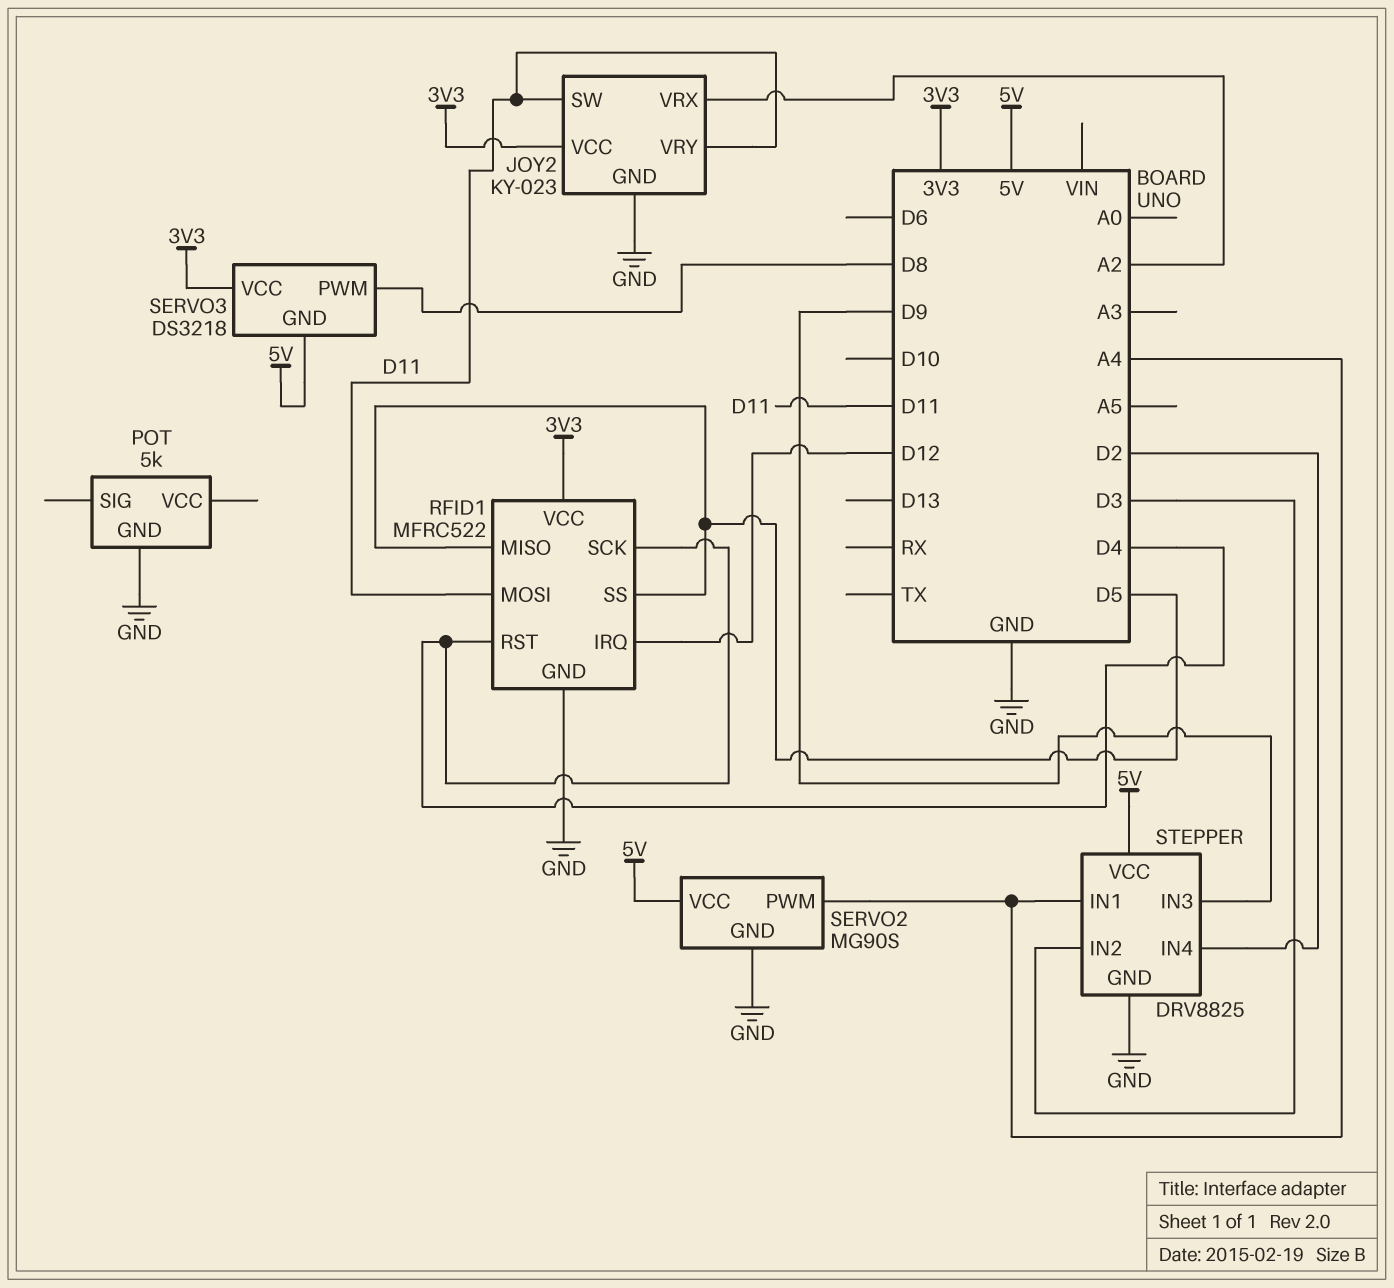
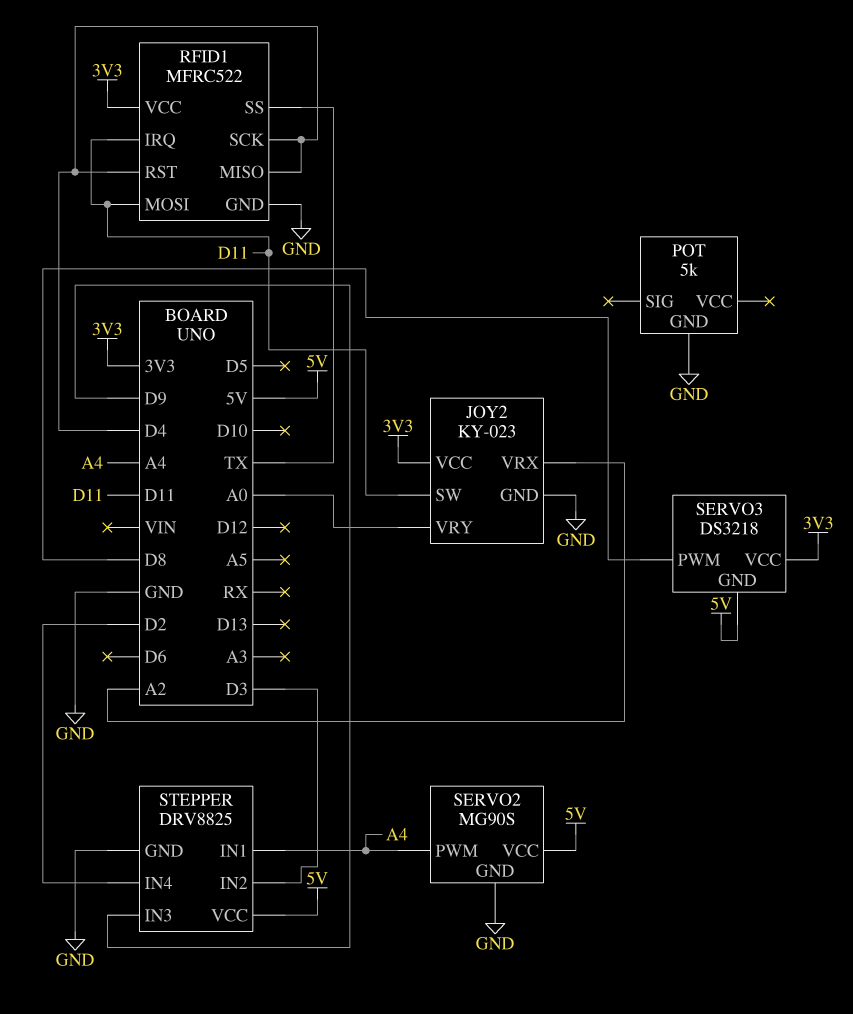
JOY2 pin VRY: D11 -> A0
RFID1 pin IRQ: D12 -> D11
RFID1 pin MISO: D5 -> D4
RFID1 pin SS: D5 -> TX

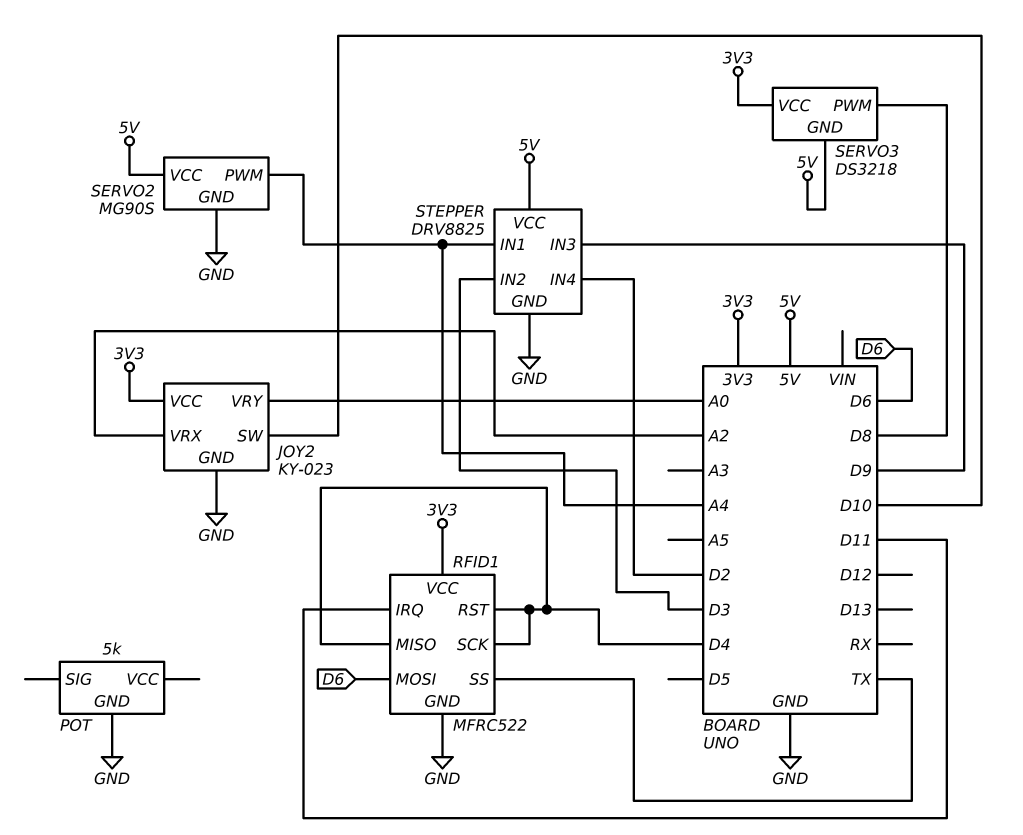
JOY2 pin SW: D11 -> D10
RFID1 pin MOSI: D11 -> D6

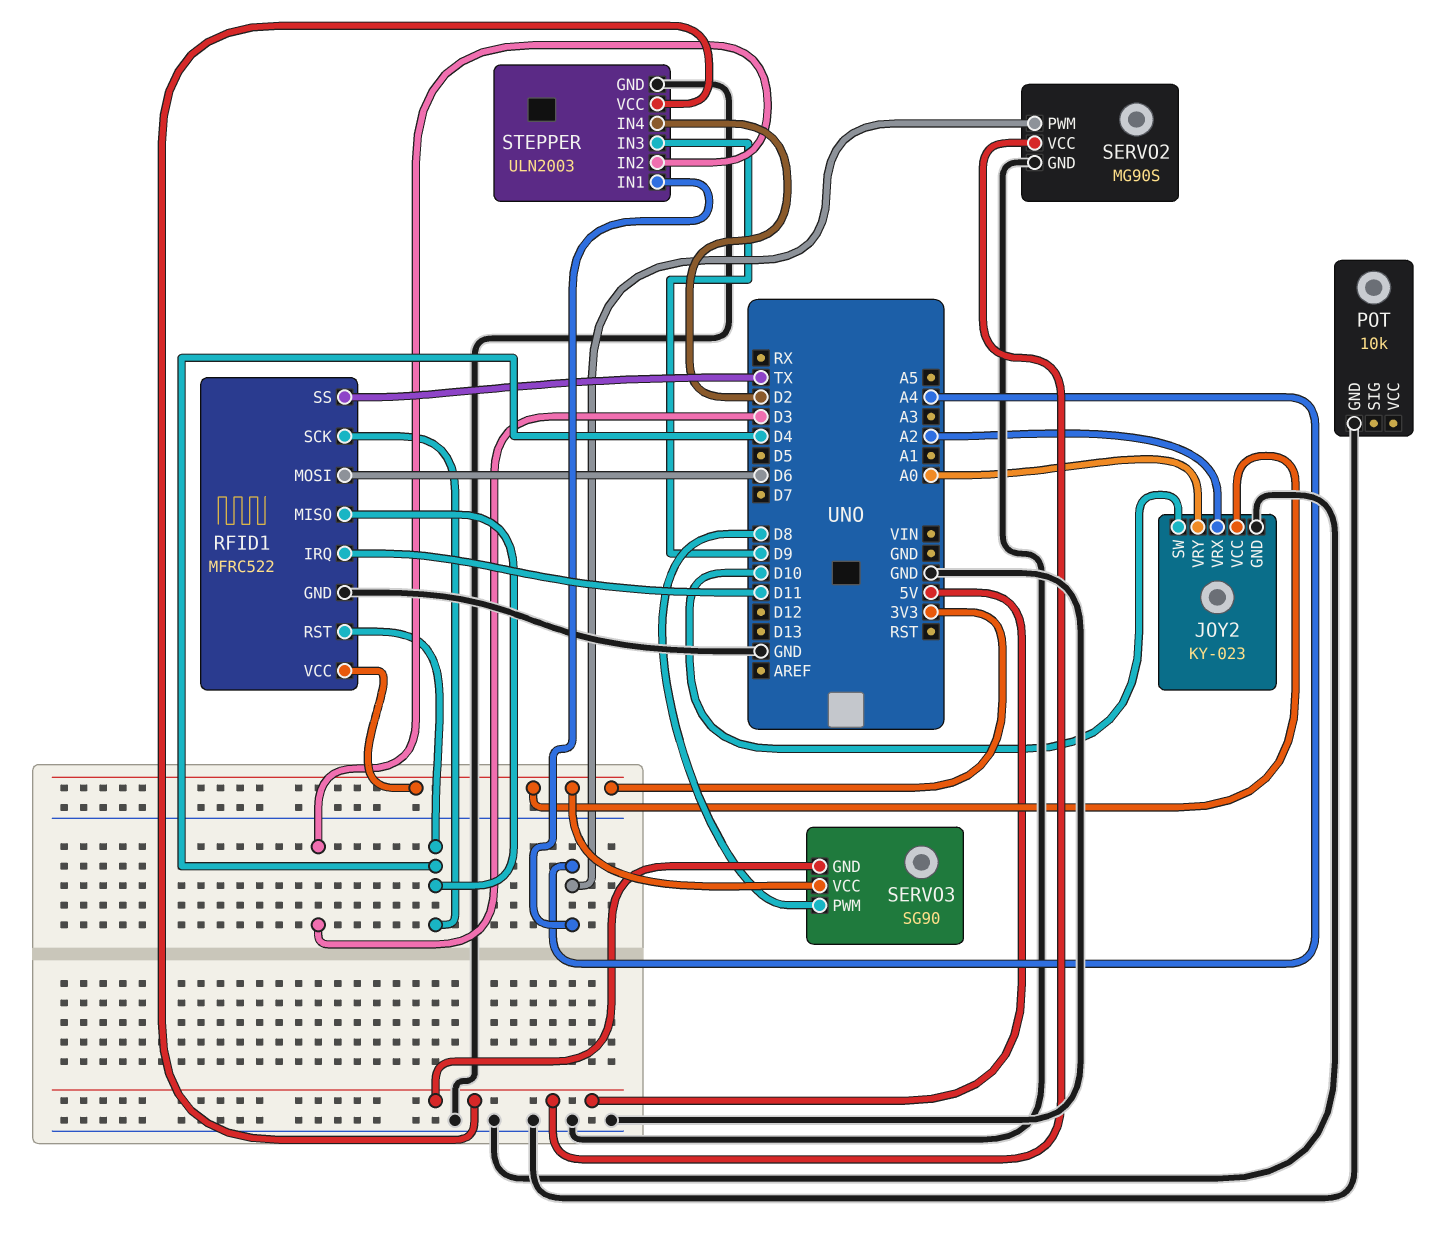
POT: 5k -> 10k
SERVO3: DS3218 -> SG90
STEPPER: DRV8825 -> ULN2003

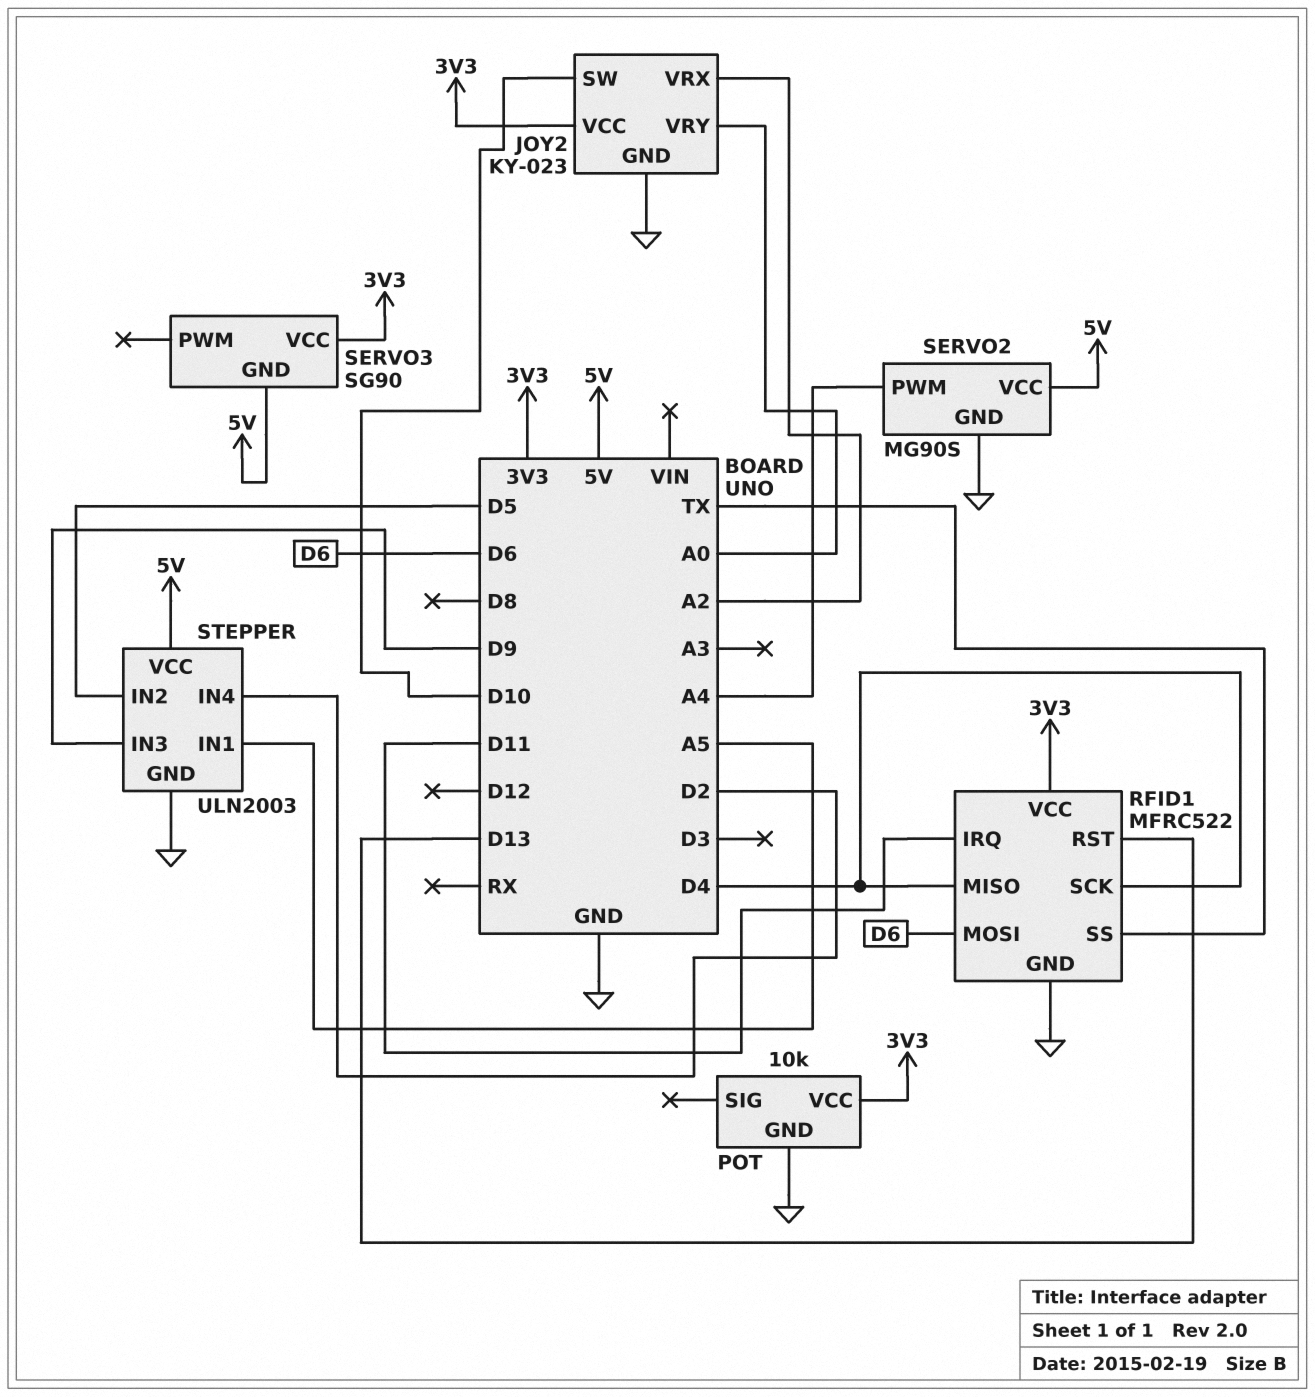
POT pin VCC: none -> 3V3
RFID1 pin RST: D4 -> D13
SERVO3 pin PWM: D8 -> none
STEPPER pin IN1: A4 -> A5
STEPPER pin IN2: D3 -> D5

